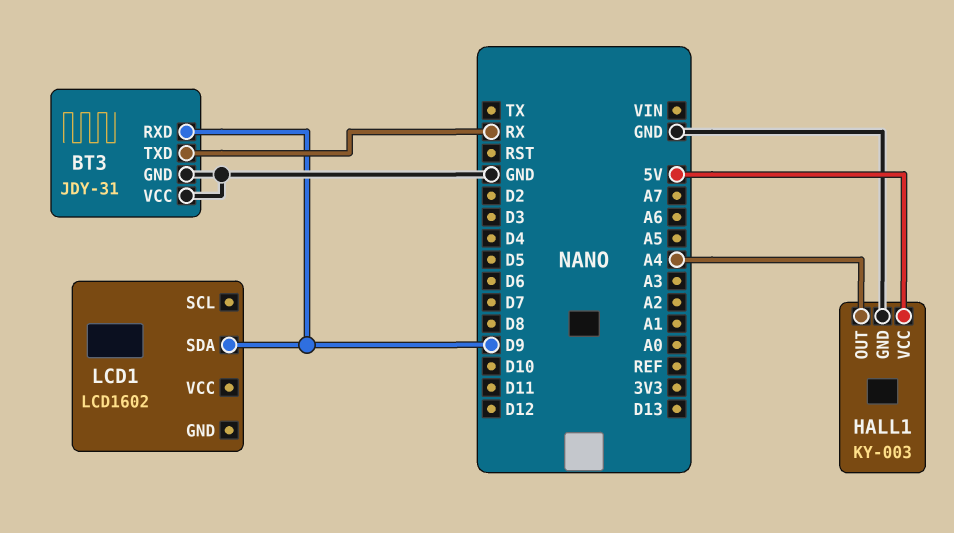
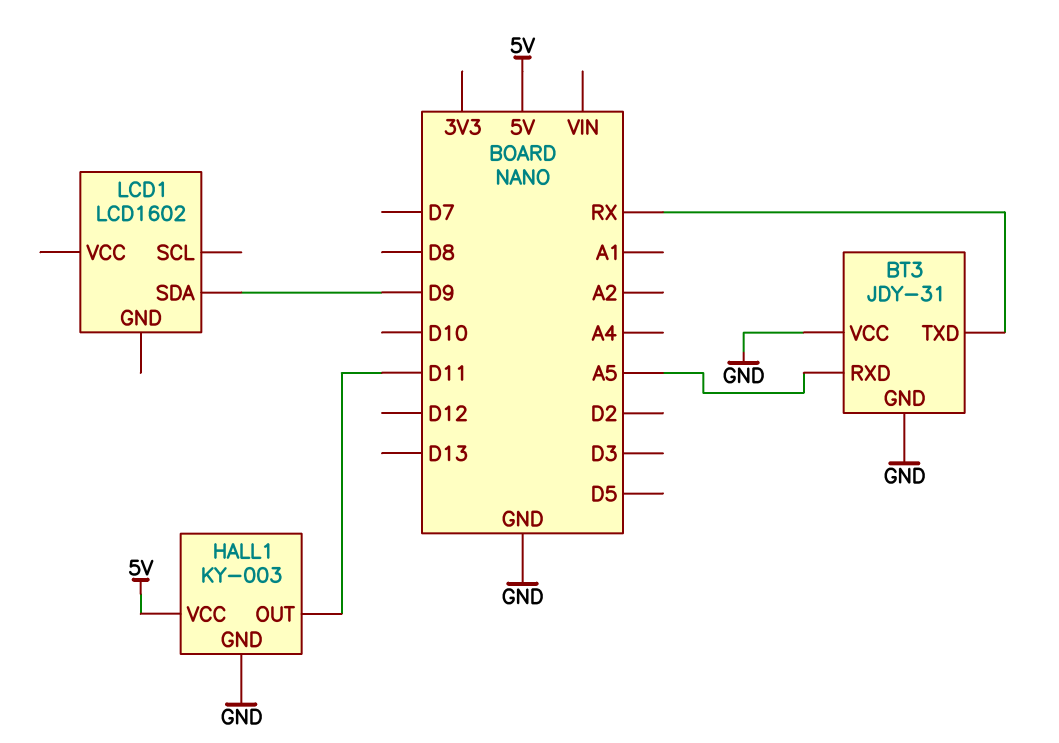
BT3 pin RXD: D9 -> A5
HALL1 pin OUT: A4 -> D11

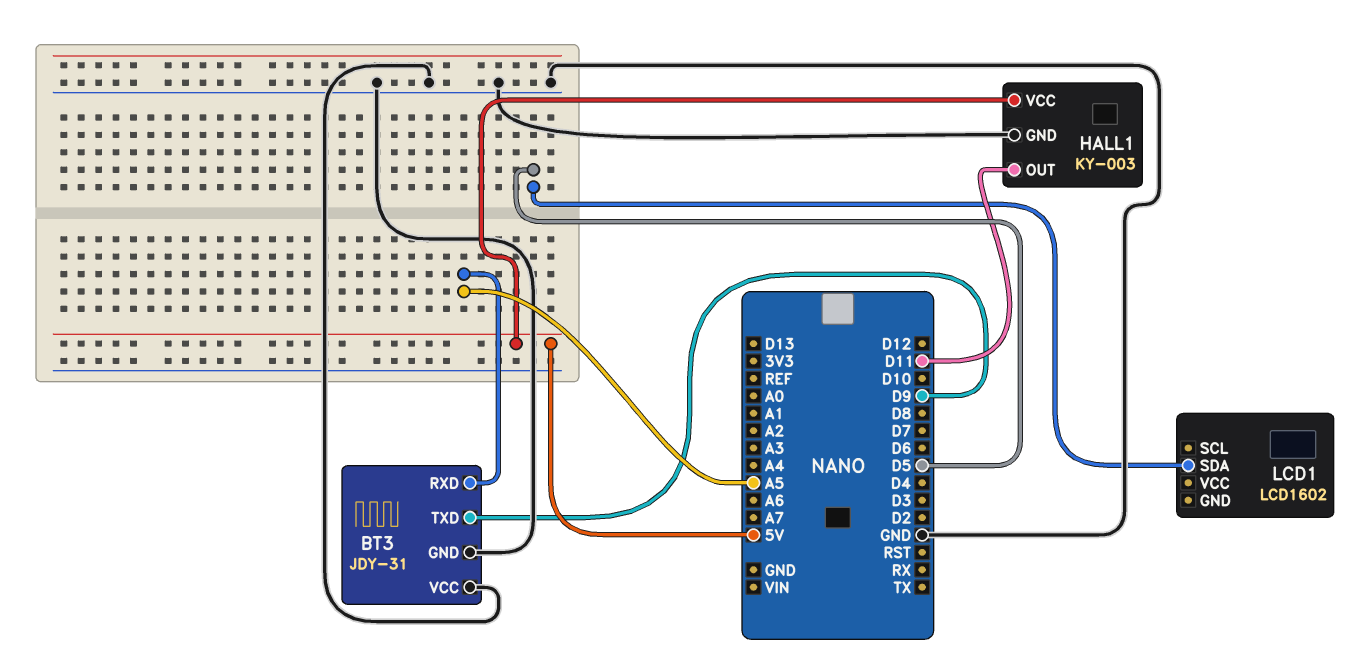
BT3 pin TXD: RX -> D9
LCD1 pin SDA: D9 -> D5

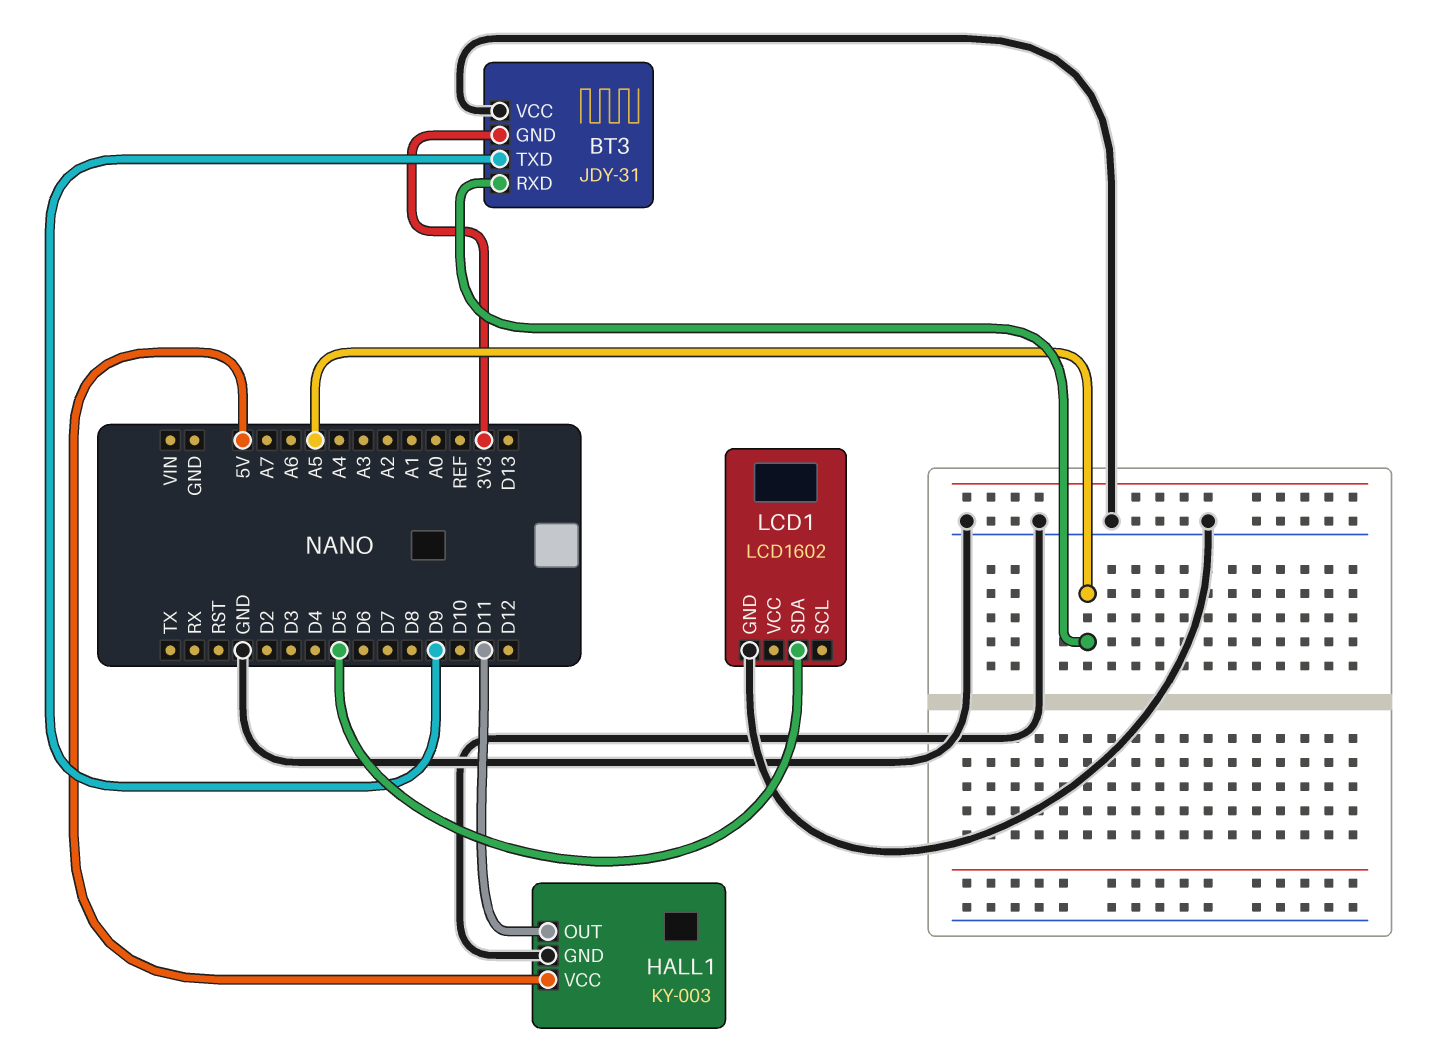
BT3 pin GND: GND -> 3V3
LCD1 pin GND: none -> GND

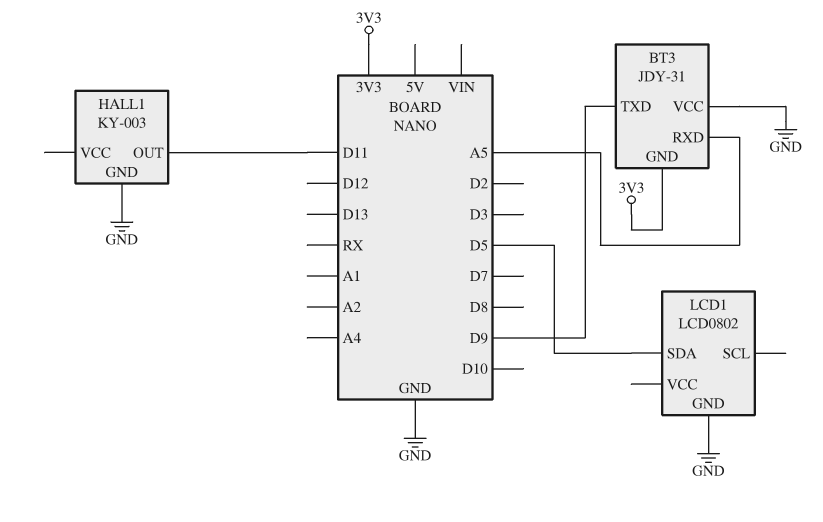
HALL1 pin VCC: 5V -> none
LCD1: LCD1602 -> LCD0802

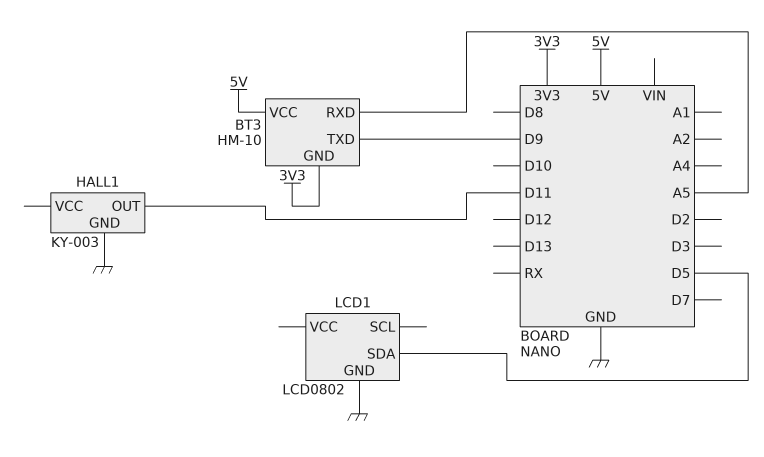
BT3: JDY-31 -> HM-10
BT3 pin VCC: GND -> 5V

